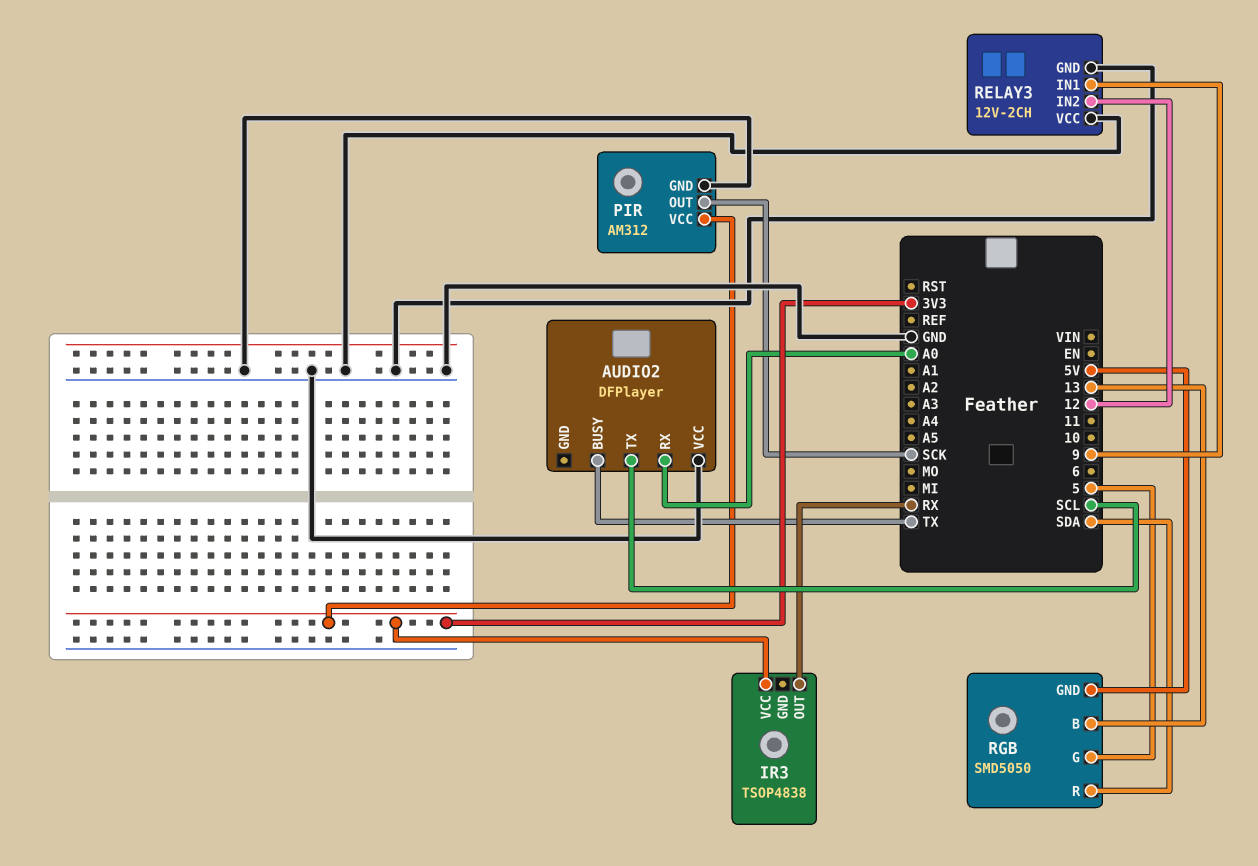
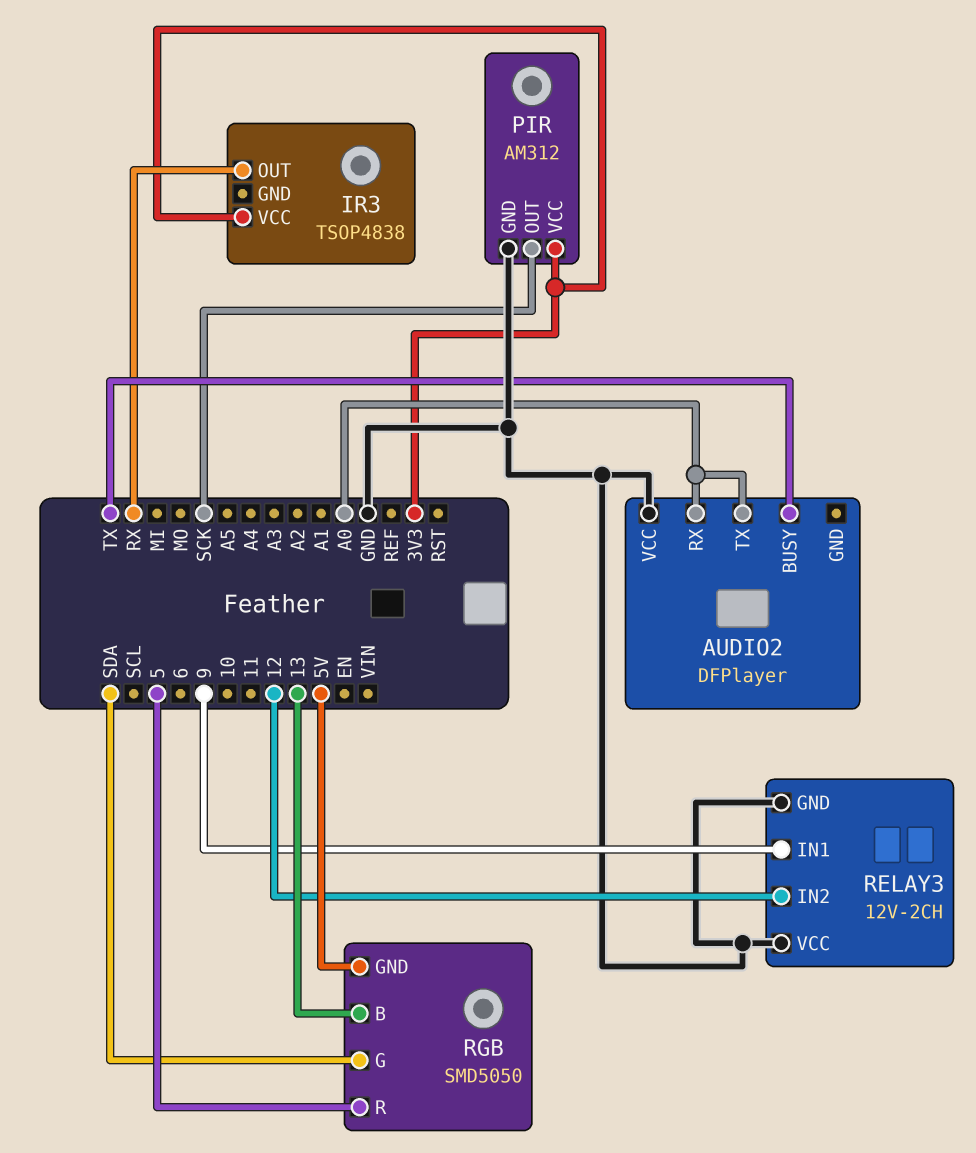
AUDIO2 pin TX: SCL -> A0
RGB pin G: 5 -> SDA
RGB pin R: SDA -> 5

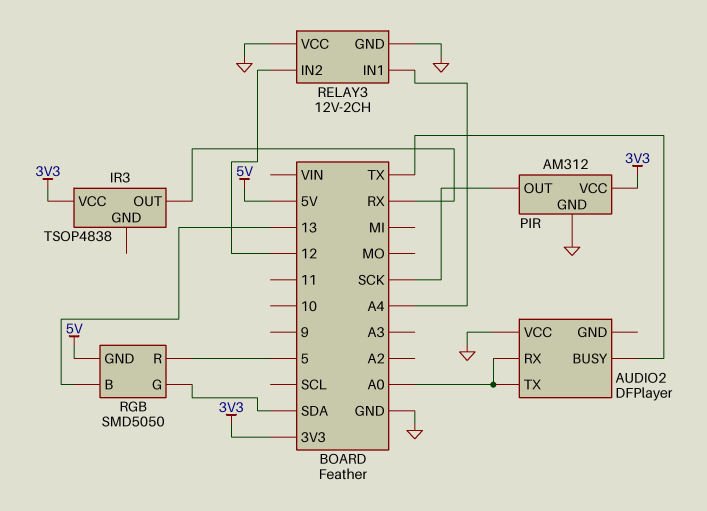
RELAY3 pin IN1: 9 -> A4

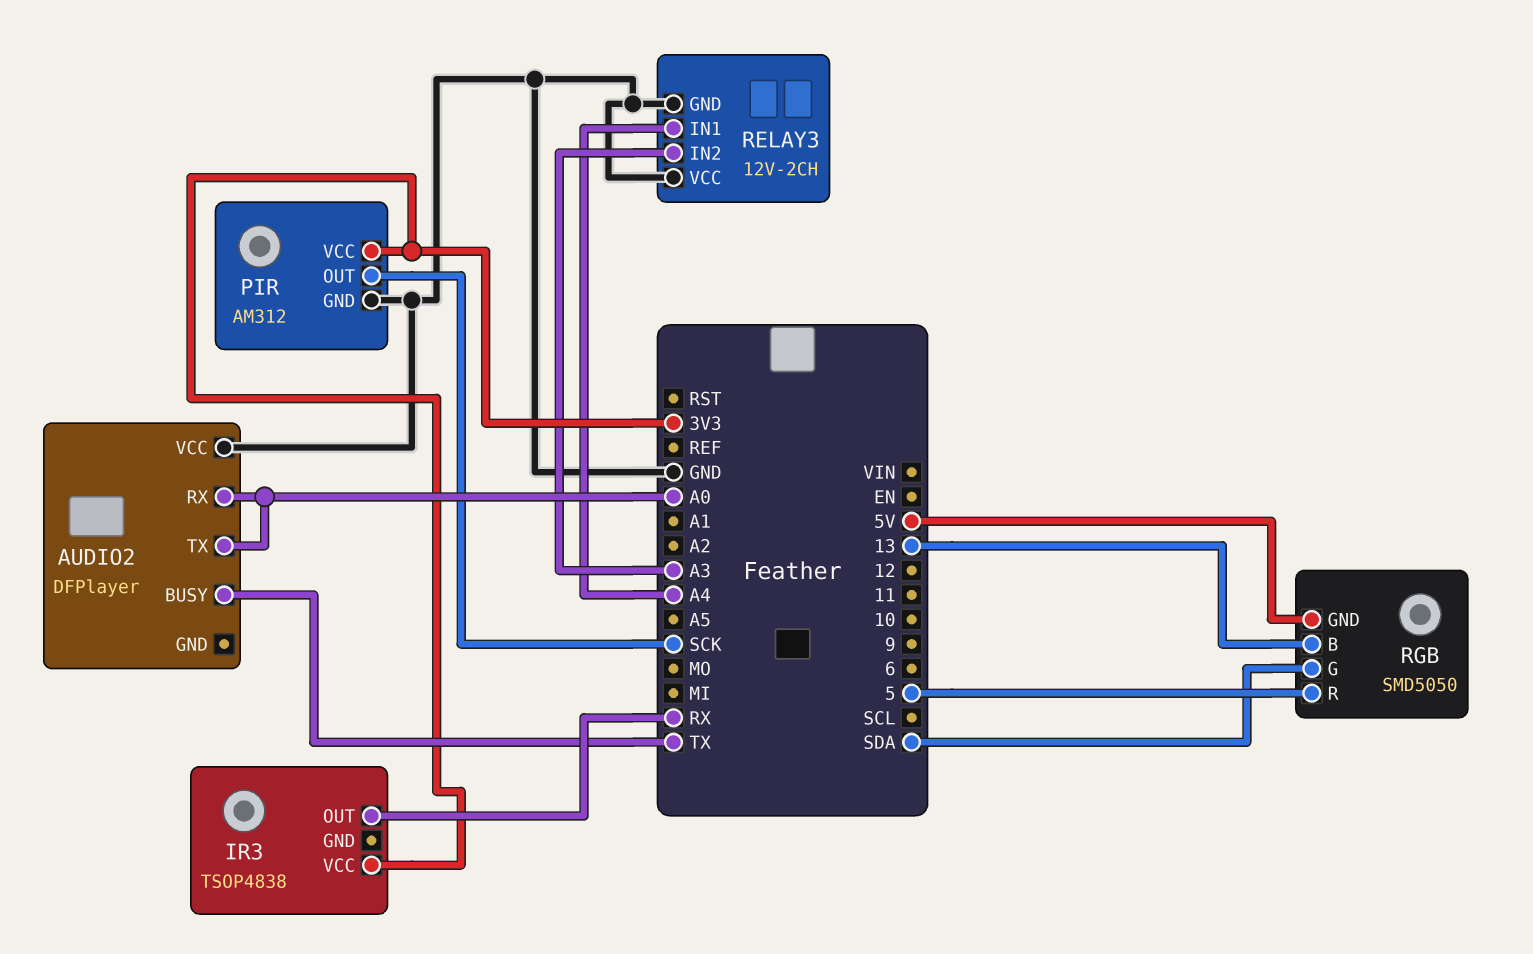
RELAY3 pin IN2: 12 -> A3

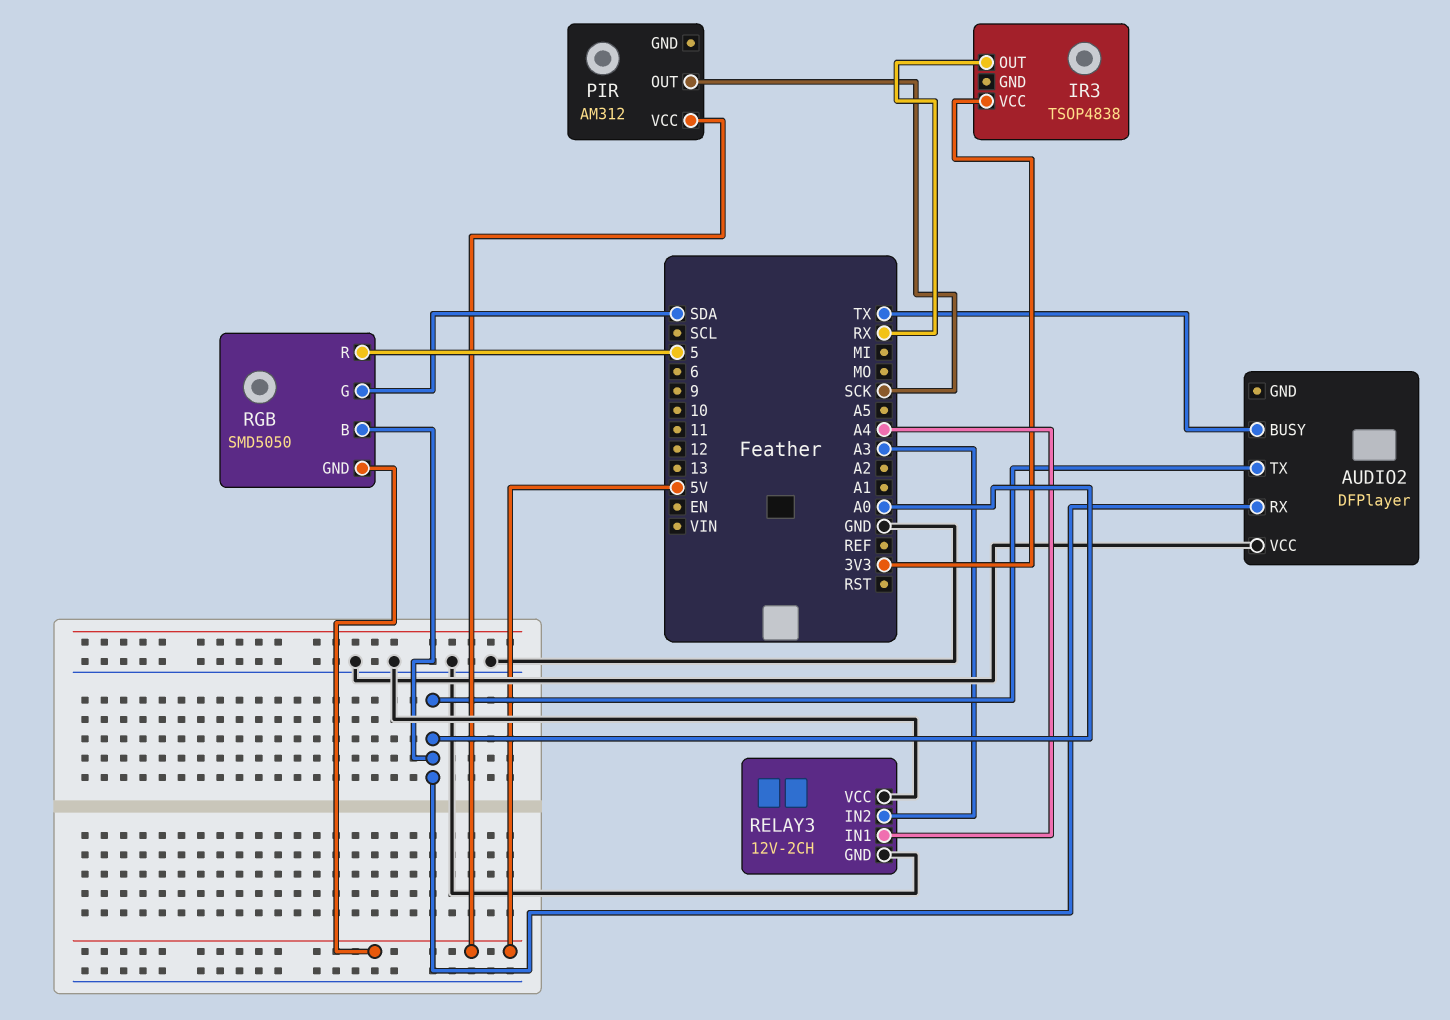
PIR pin GND: GND -> none
PIR pin VCC: 3V3 -> 5V
RGB pin B: 13 -> A0

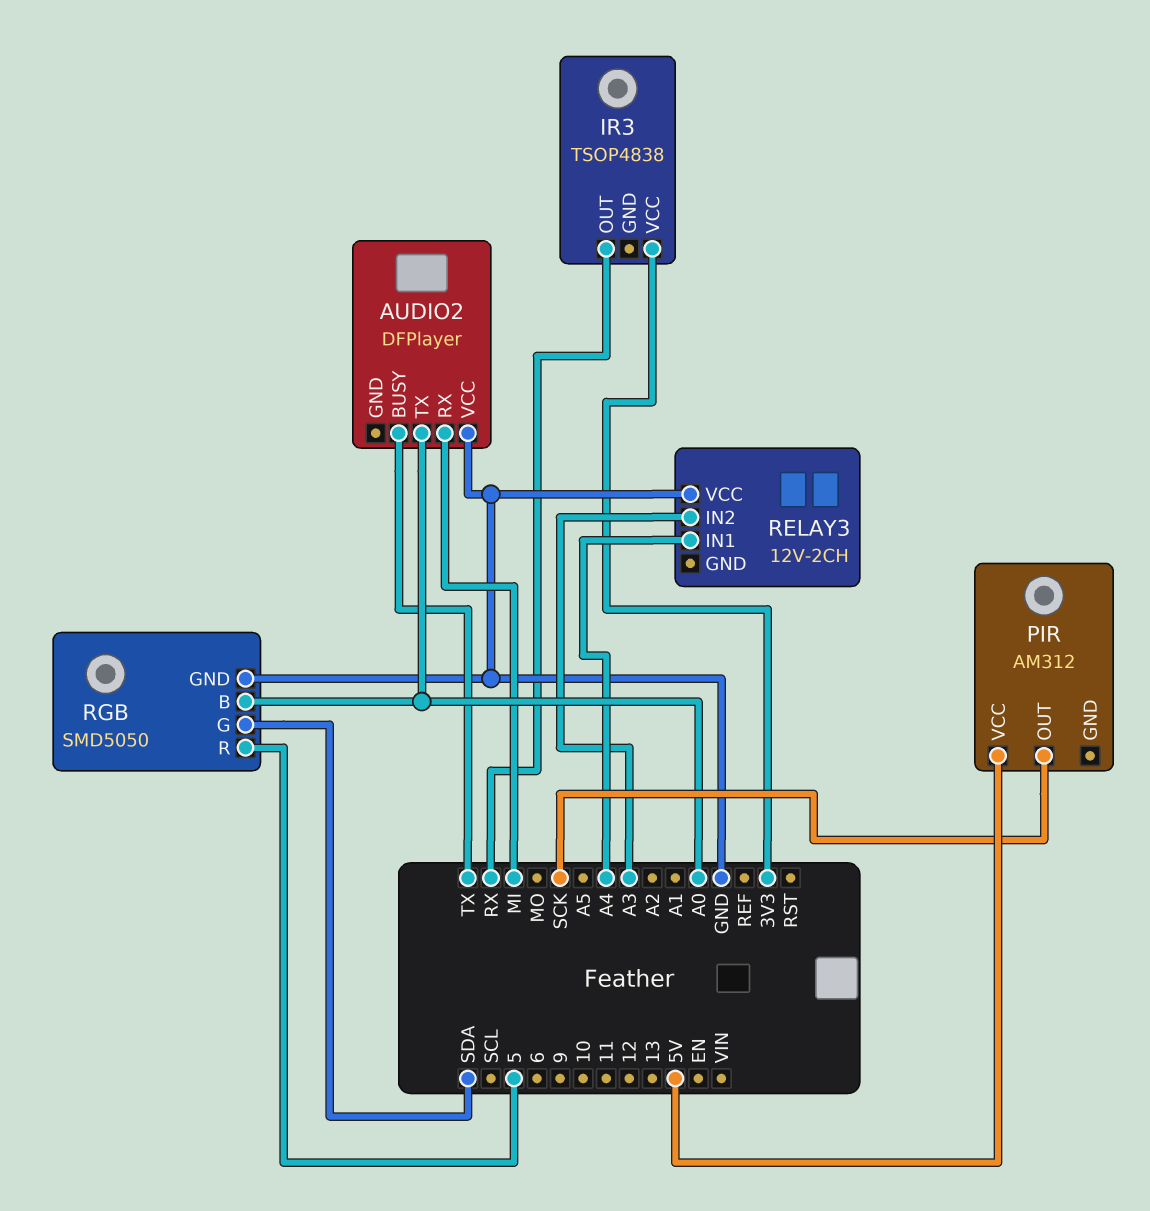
AUDIO2 pin RX: A0 -> MI
RELAY3 pin GND: GND -> none
RGB pin GND: 5V -> GND

